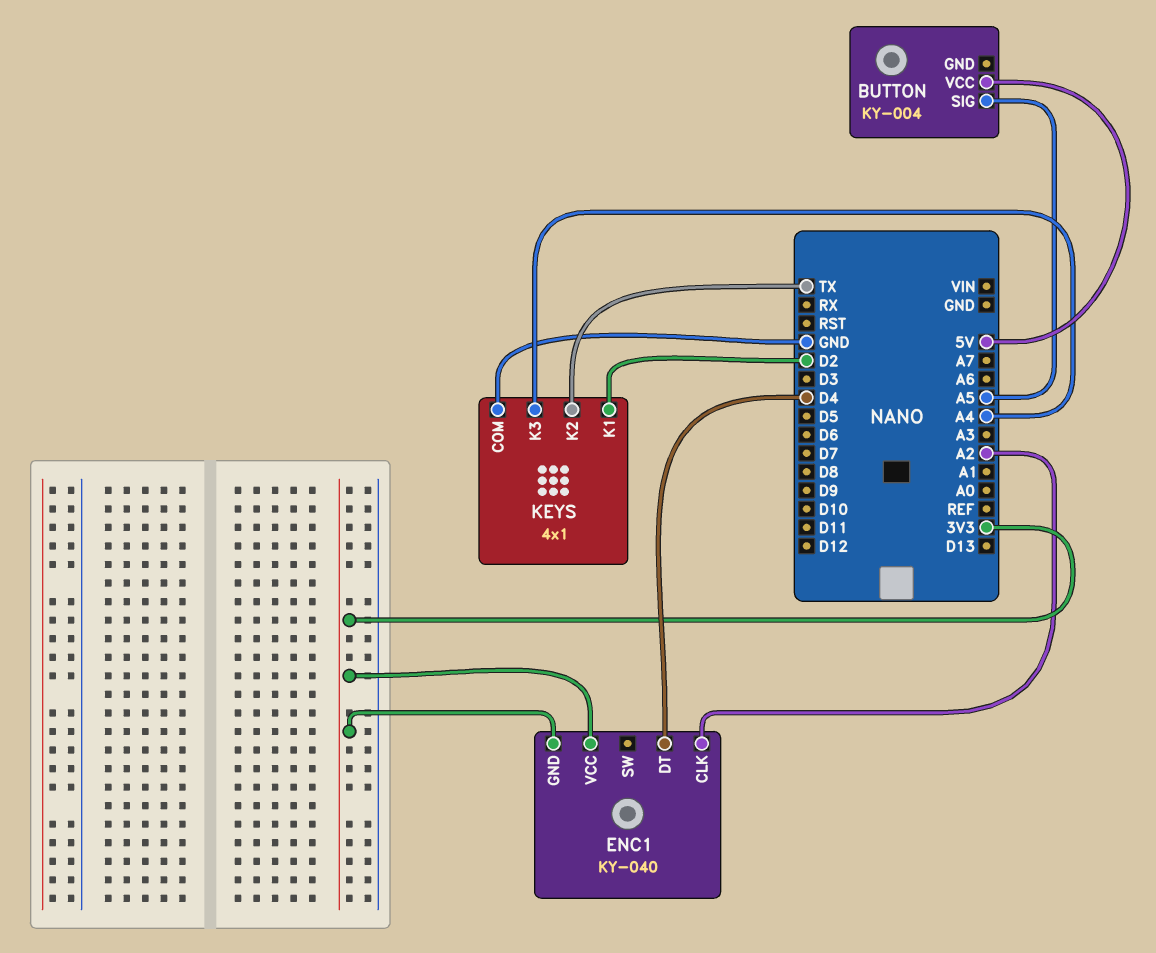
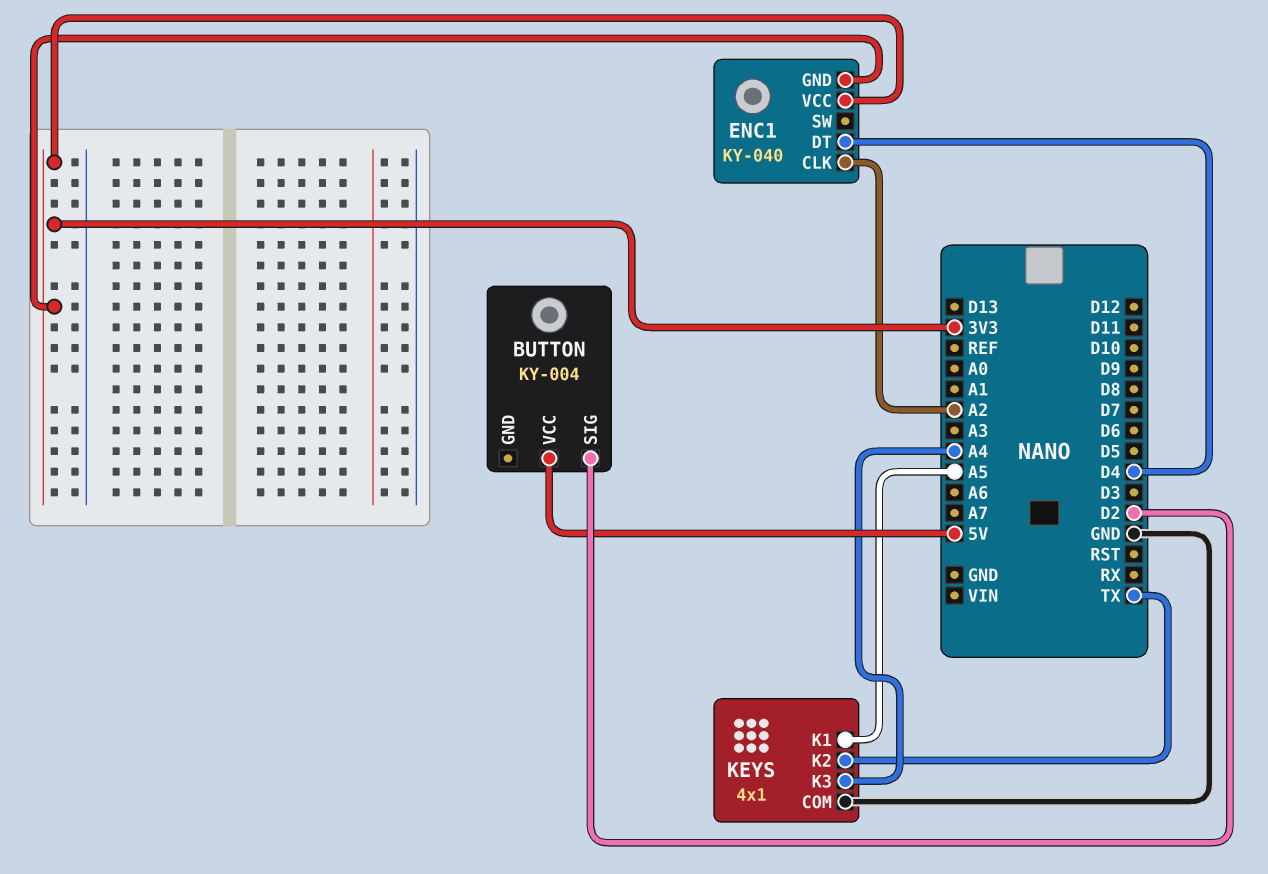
BUTTON pin SIG: A5 -> D2
KEYS pin K1: D2 -> A5

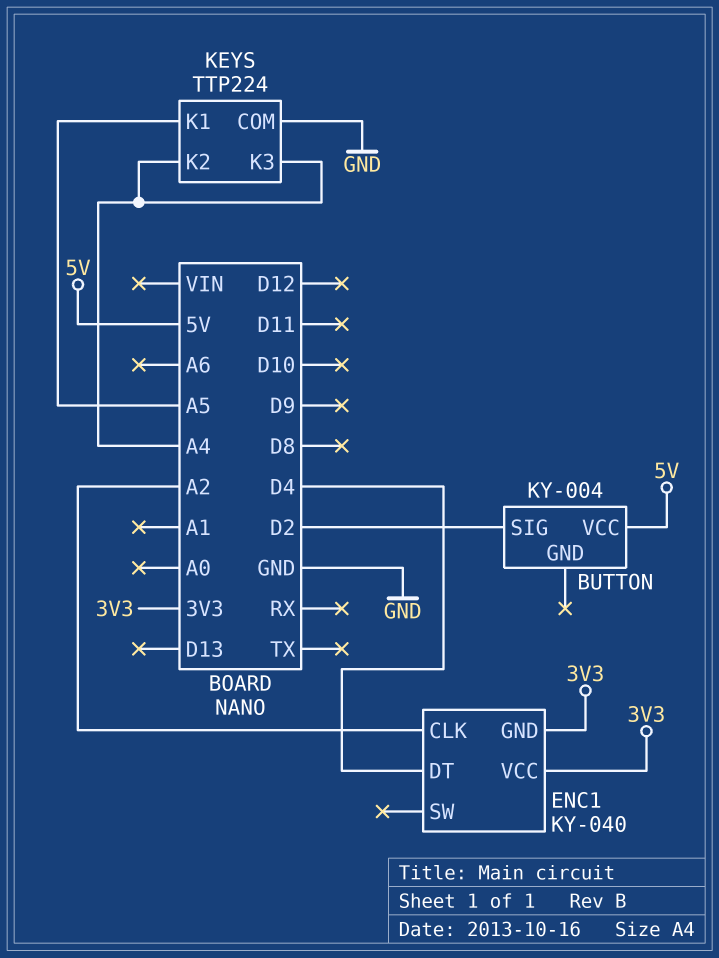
KEYS: 4x1 -> TTP224
KEYS pin K2: TX -> A4

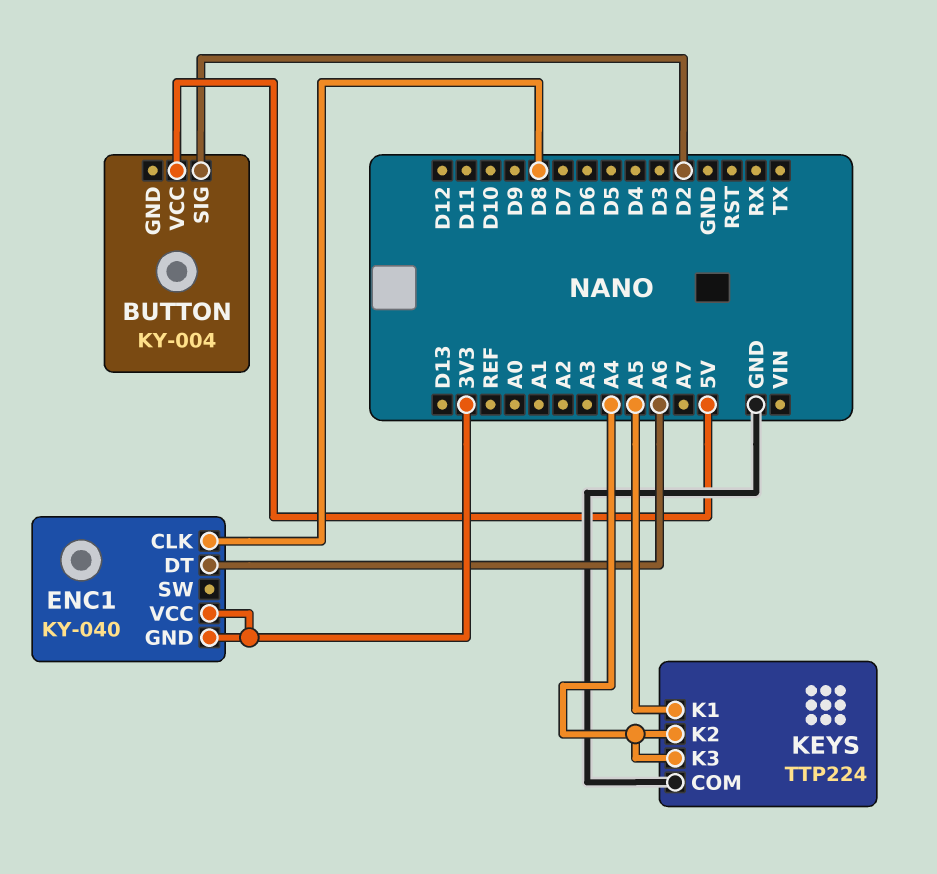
ENC1 pin CLK: A2 -> D8
ENC1 pin DT: D4 -> A6

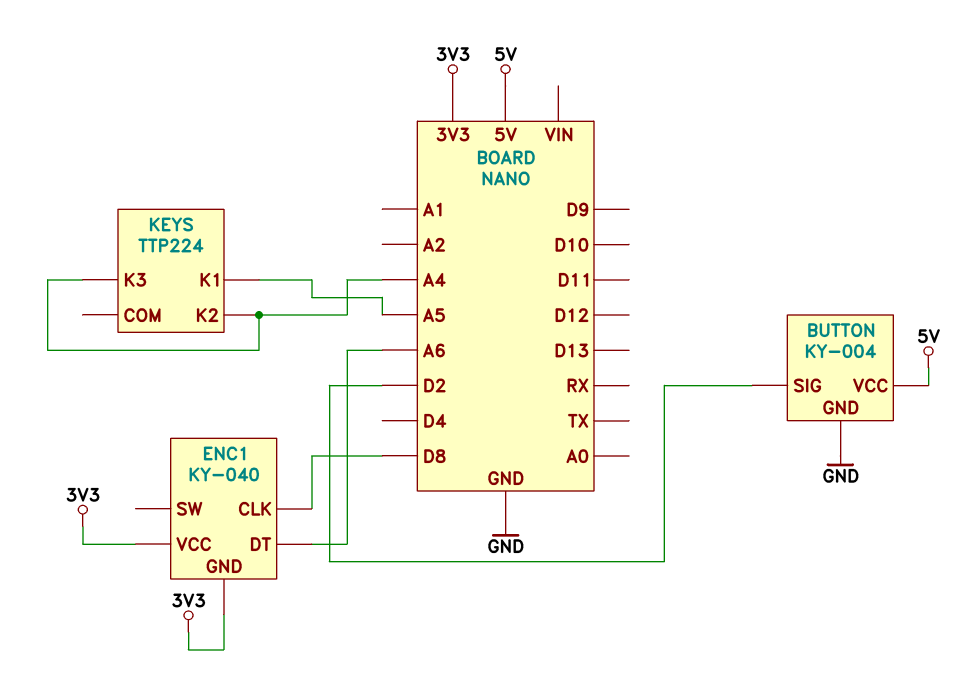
BUTTON pin GND: none -> GND
KEYS pin COM: GND -> none

